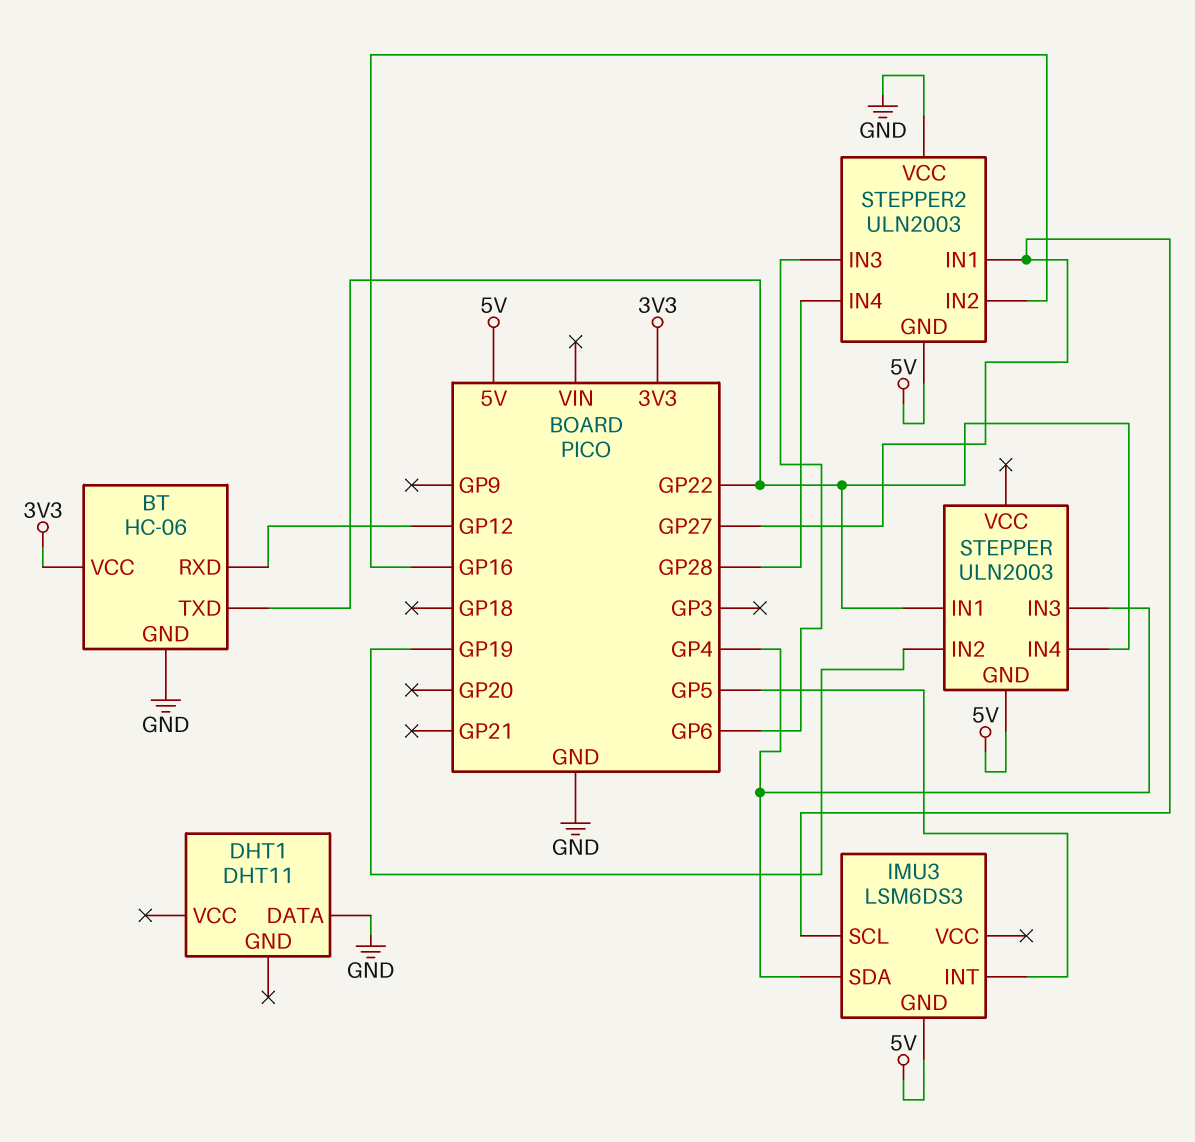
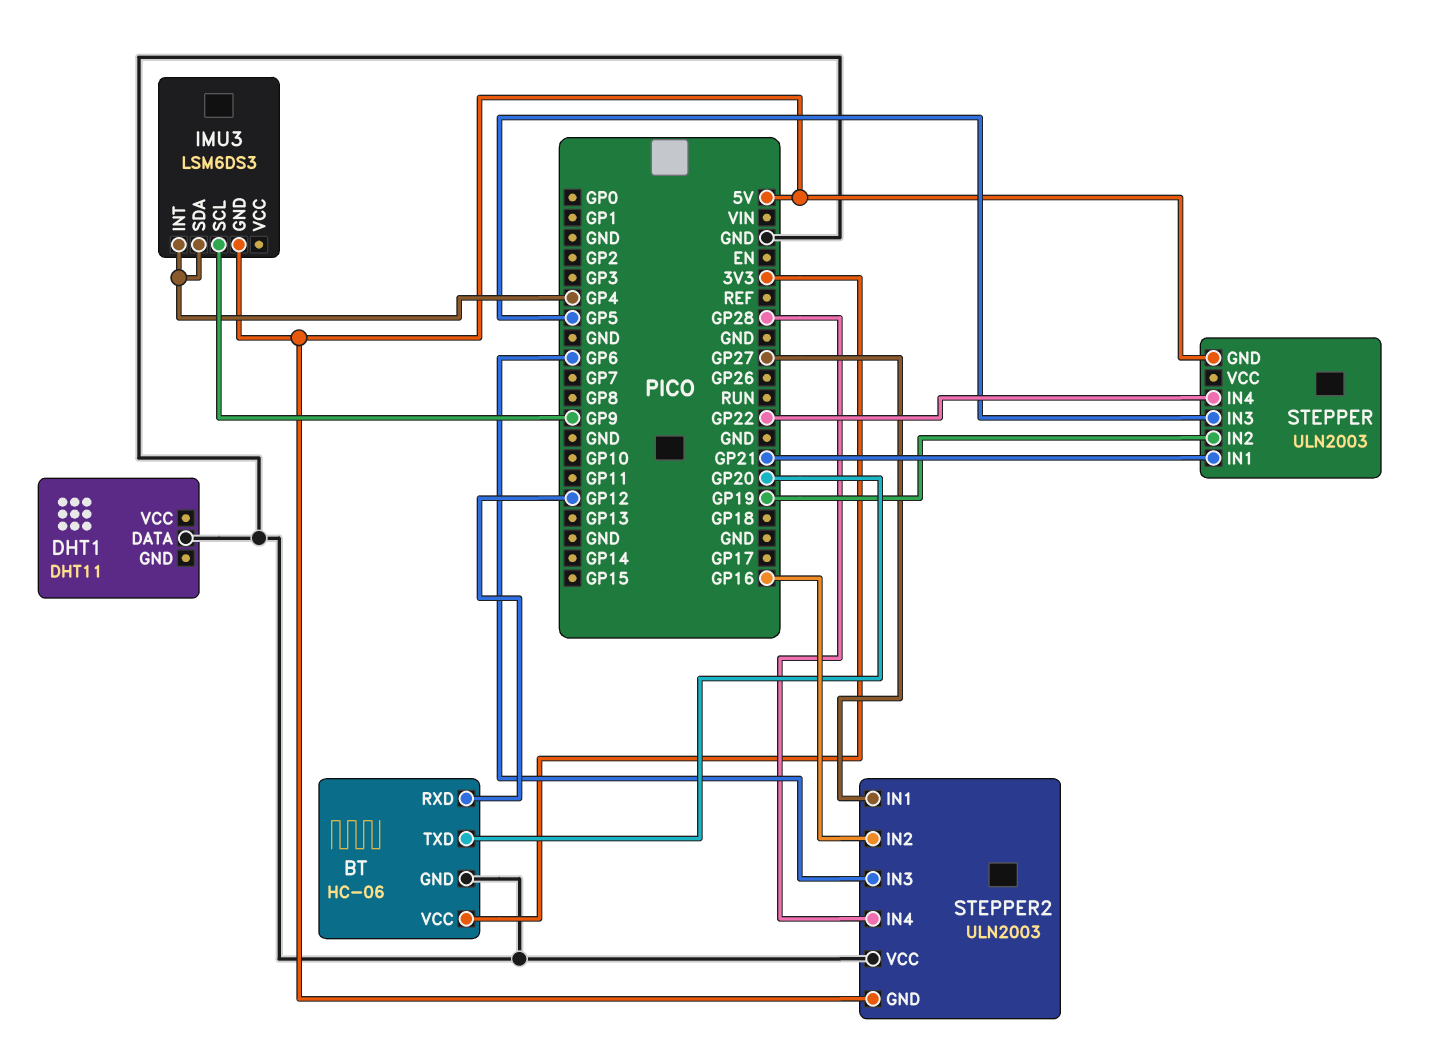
BT pin TXD: GP22 -> GP20
IMU3 pin INT: GP5 -> GP4
IMU3 pin SCL: GP27 -> GP9
STEPPER pin IN1: GP22 -> GP21
STEPPER pin IN3: GP4 -> GP5

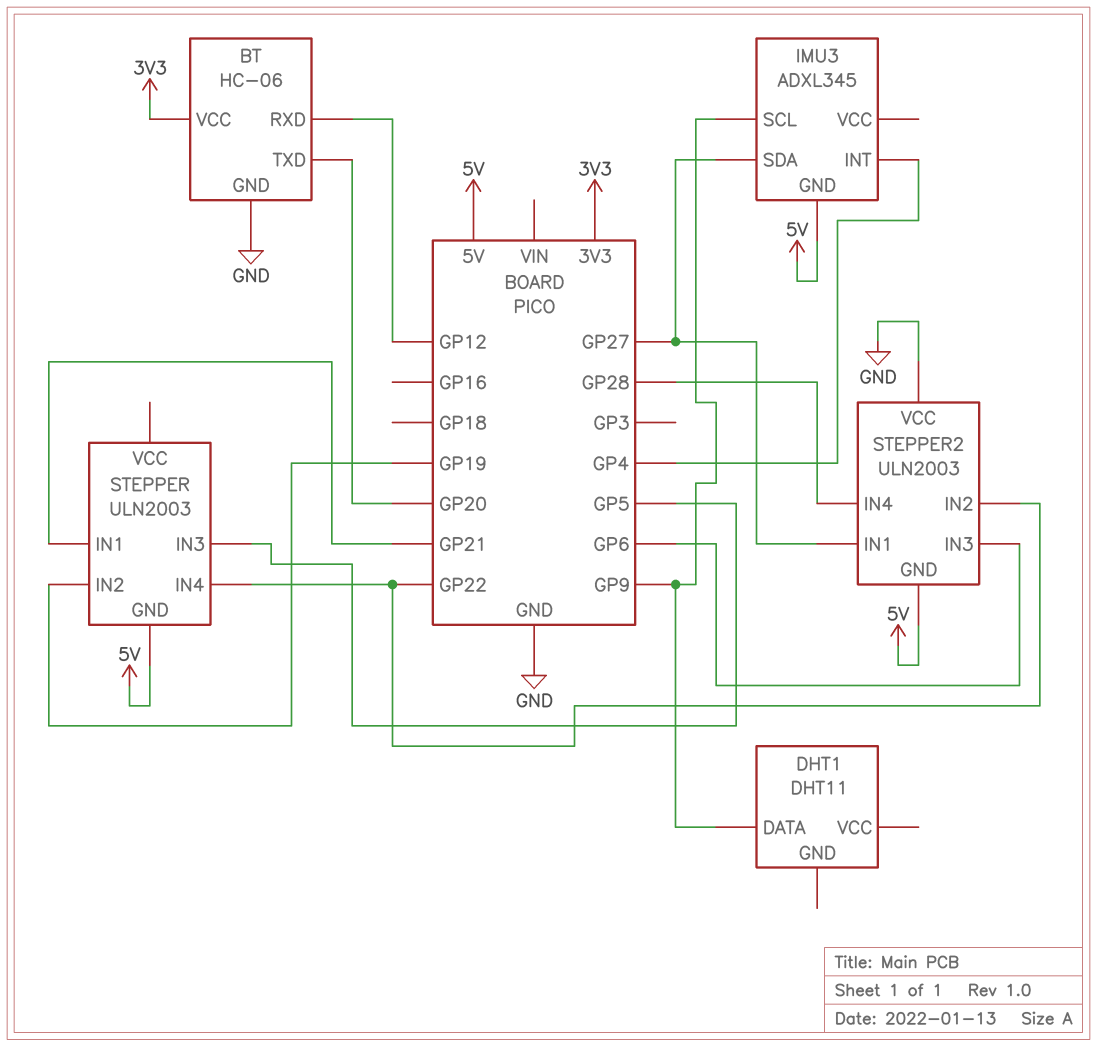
DHT1 pin DATA: GND -> GP9
IMU3: LSM6DS3 -> ADXL345
IMU3 pin SDA: GP4 -> GP27
STEPPER2 pin IN2: GP16 -> GP22

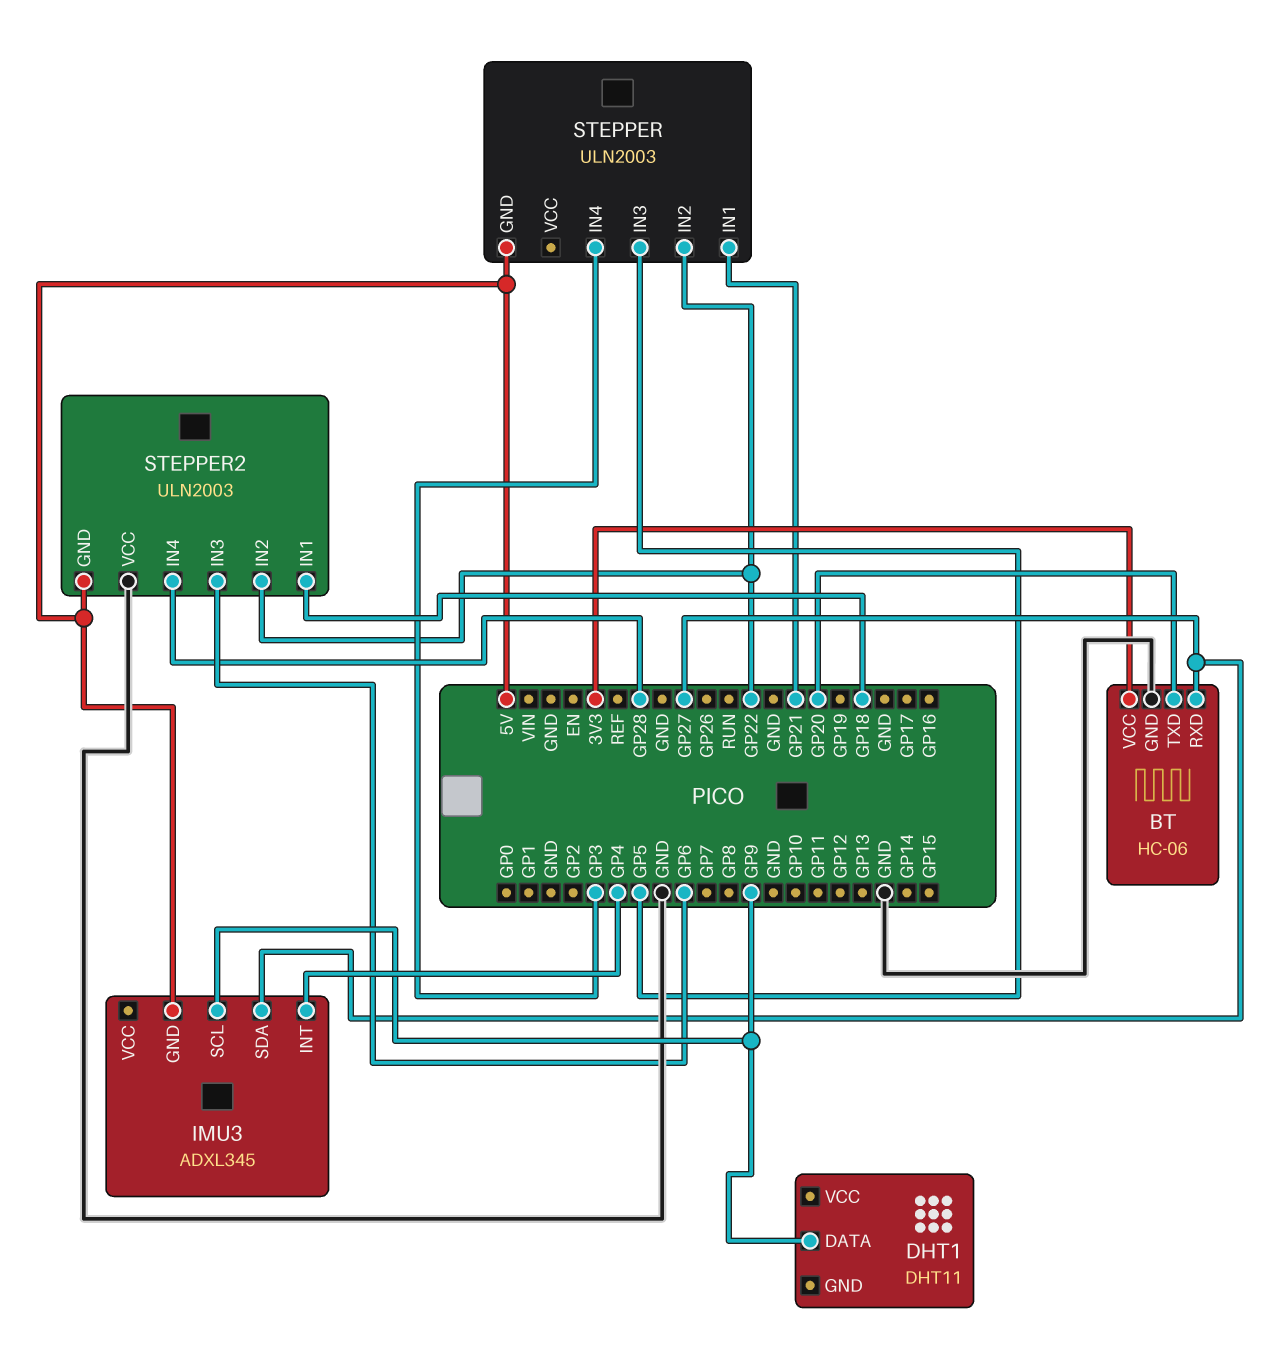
BT pin RXD: GP12 -> GP27
STEPPER pin IN2: GP19 -> GP22
STEPPER pin IN4: GP22 -> GP3
STEPPER2 pin IN1: GP27 -> GP18

